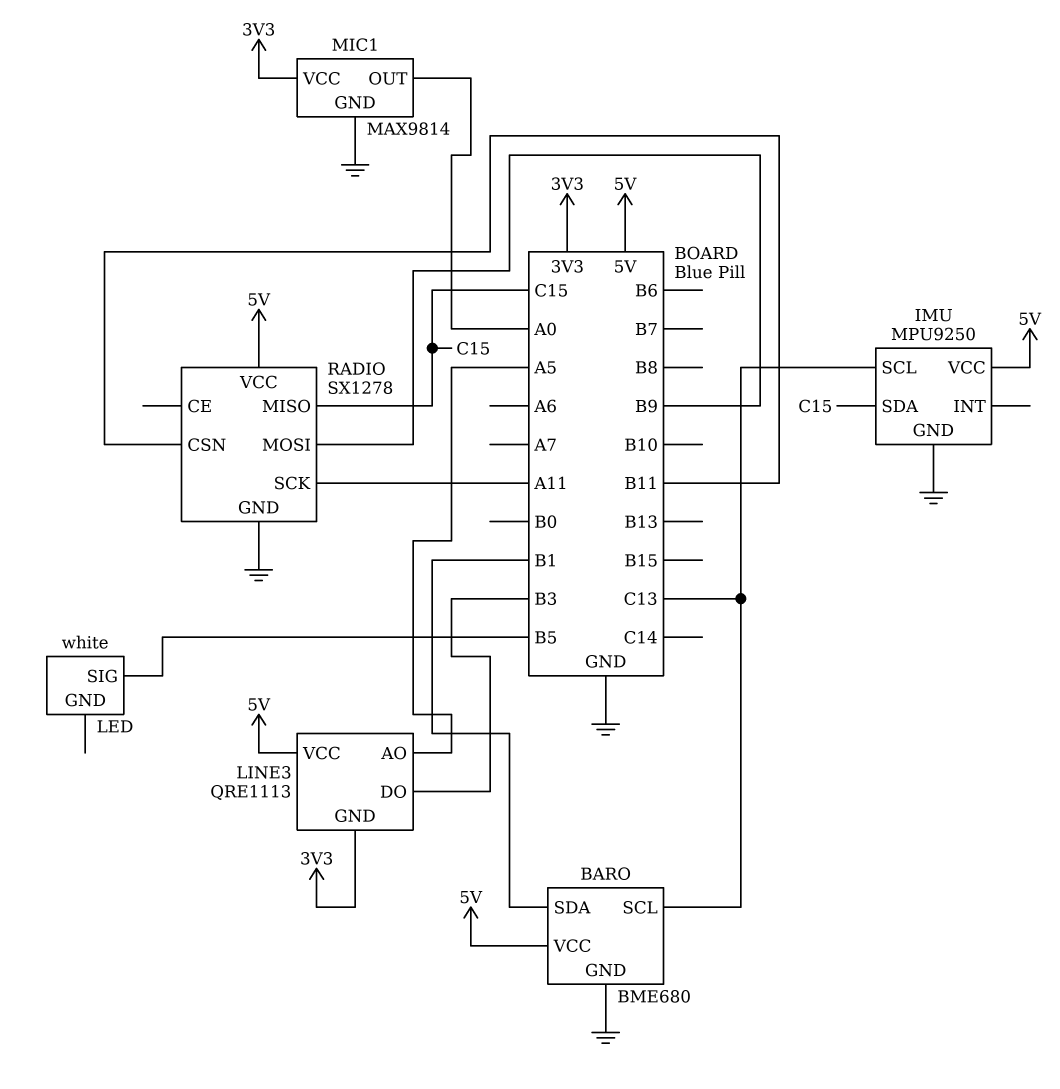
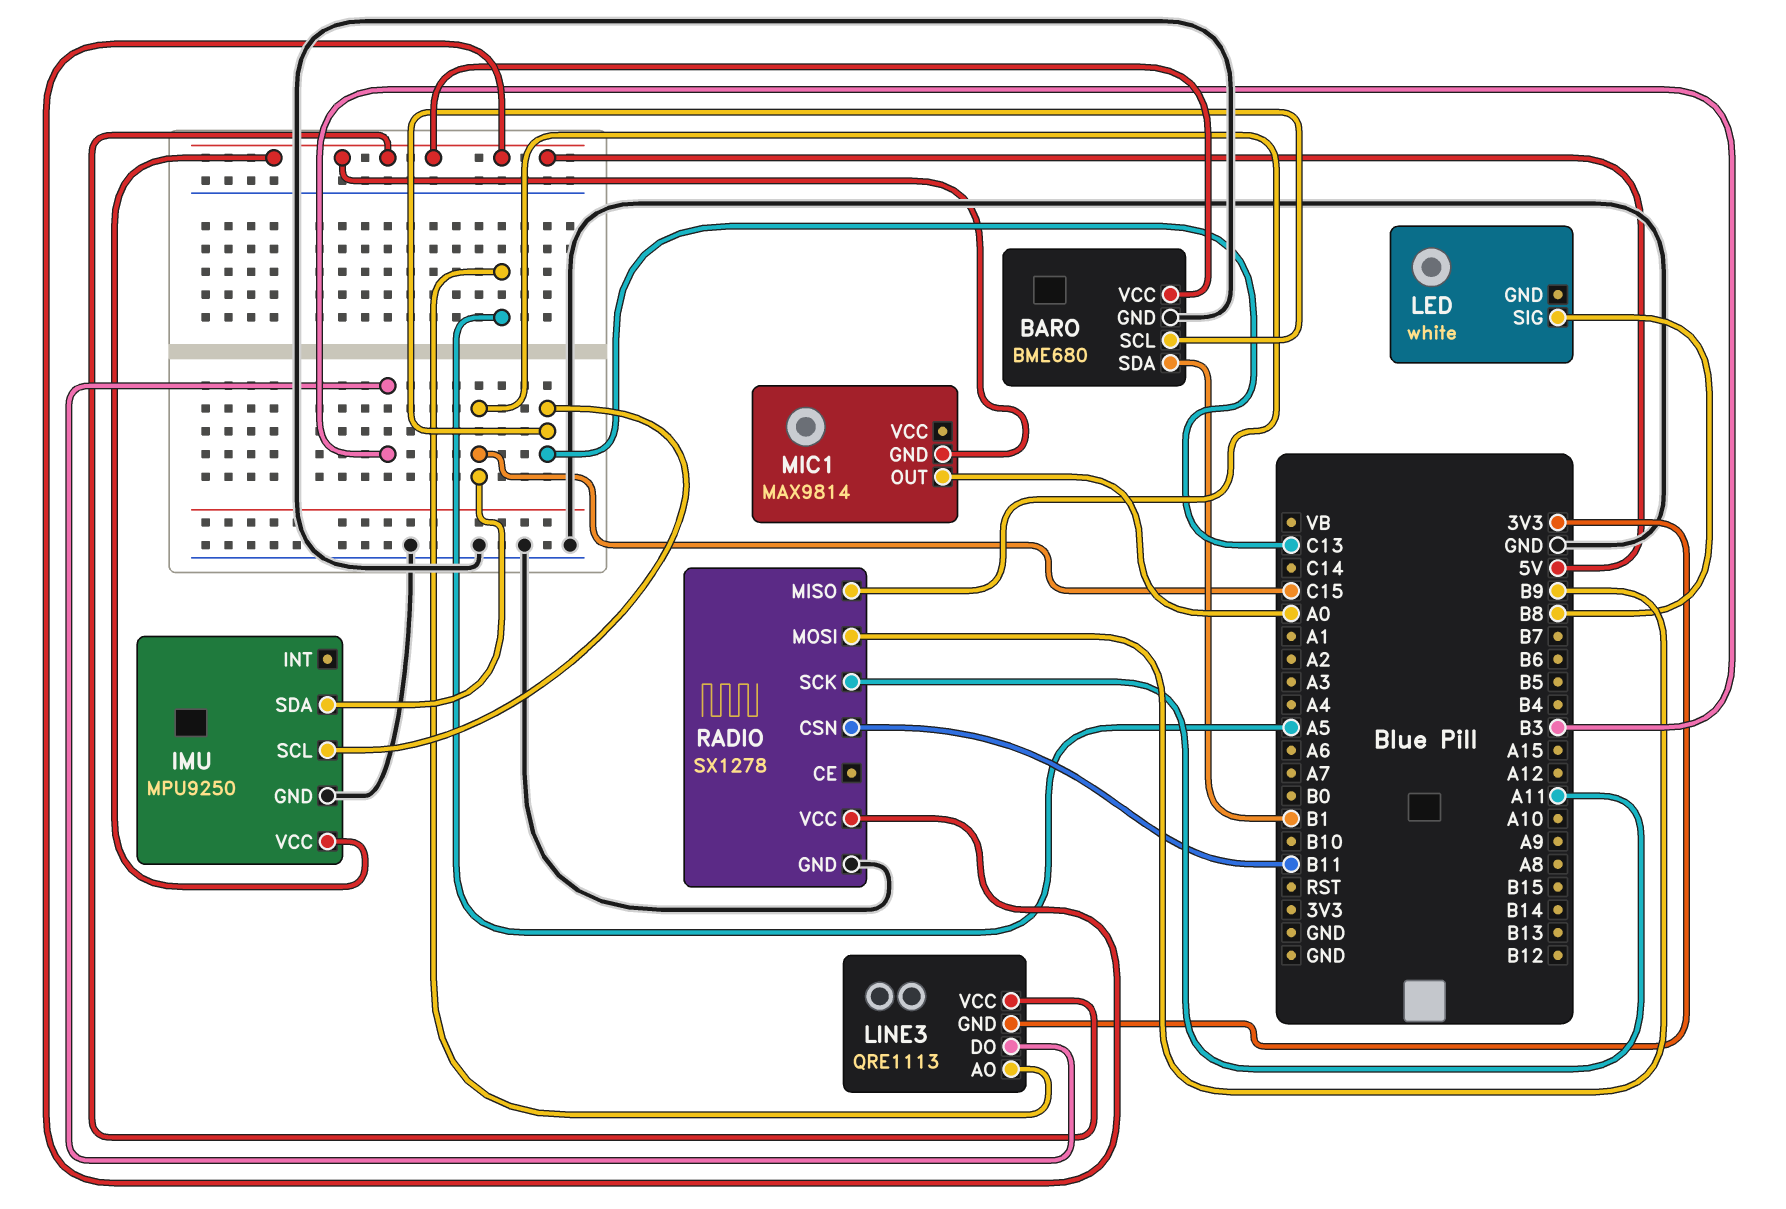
LED pin SIG: B5 -> B8
MIC1 pin GND: GND -> 5V
MIC1 pin VCC: 3V3 -> none

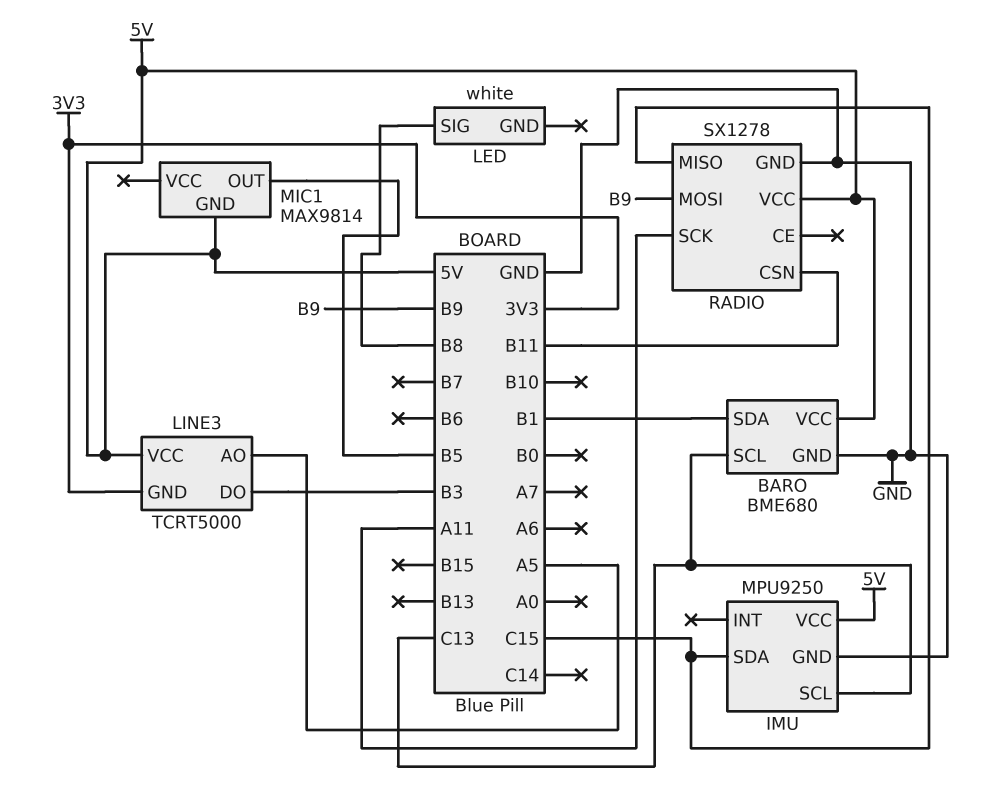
LINE3: QRE1113 -> TCRT5000
MIC1 pin OUT: A0 -> B5

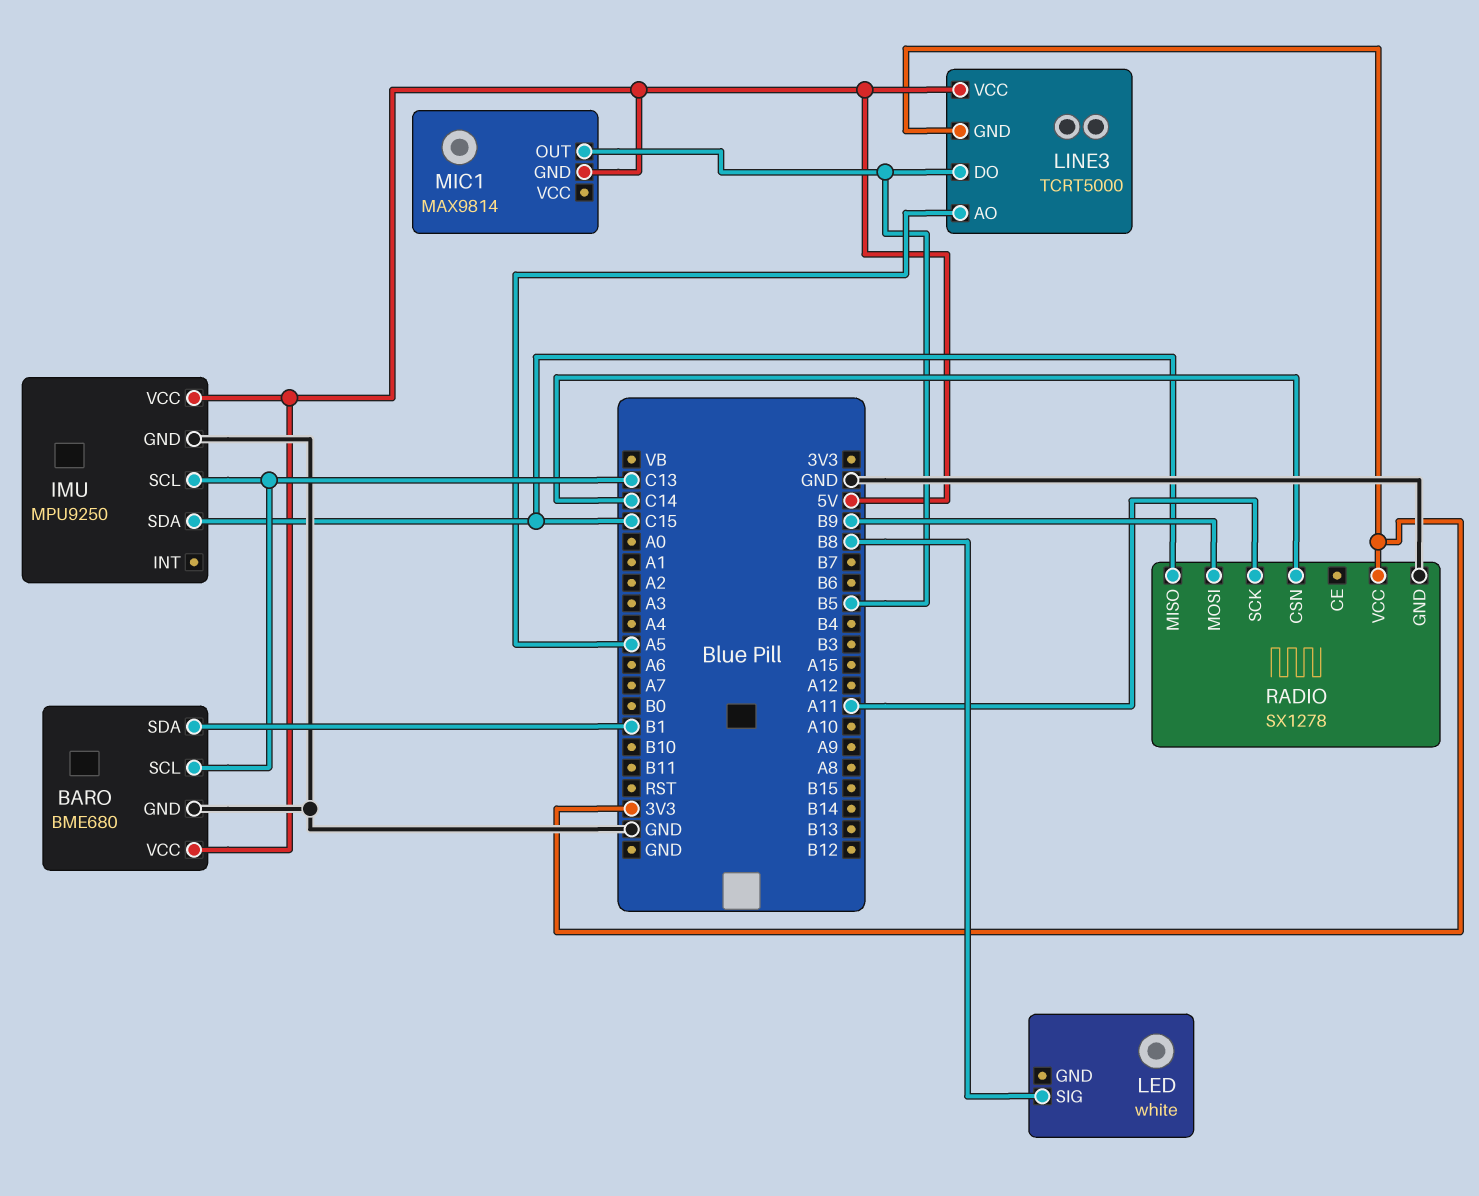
LINE3 pin DO: B3 -> B5
RADIO pin CSN: B11 -> C14
RADIO pin VCC: 5V -> 3V3

